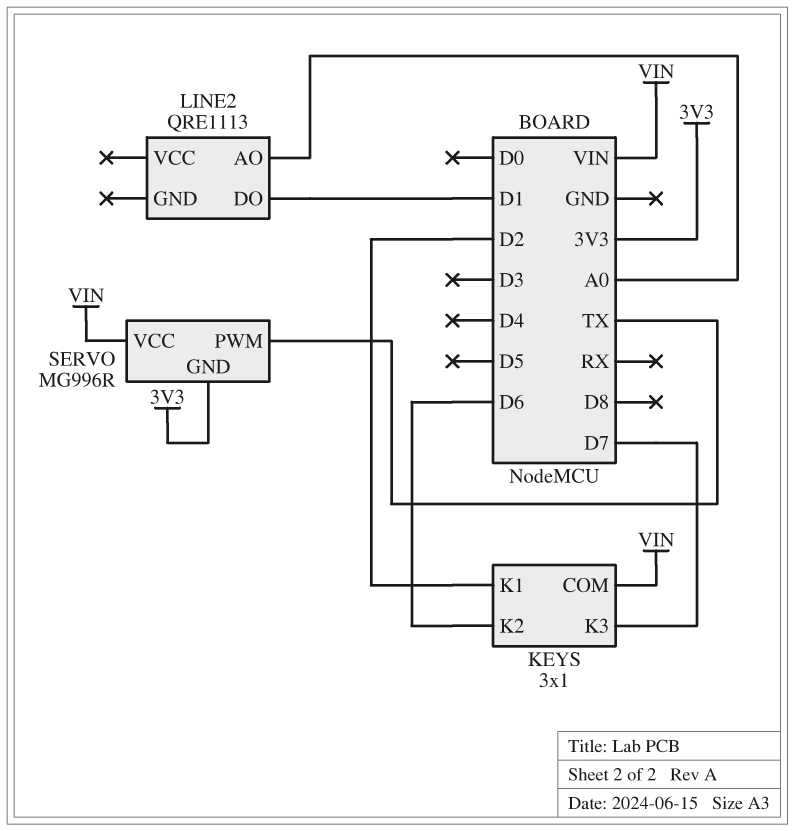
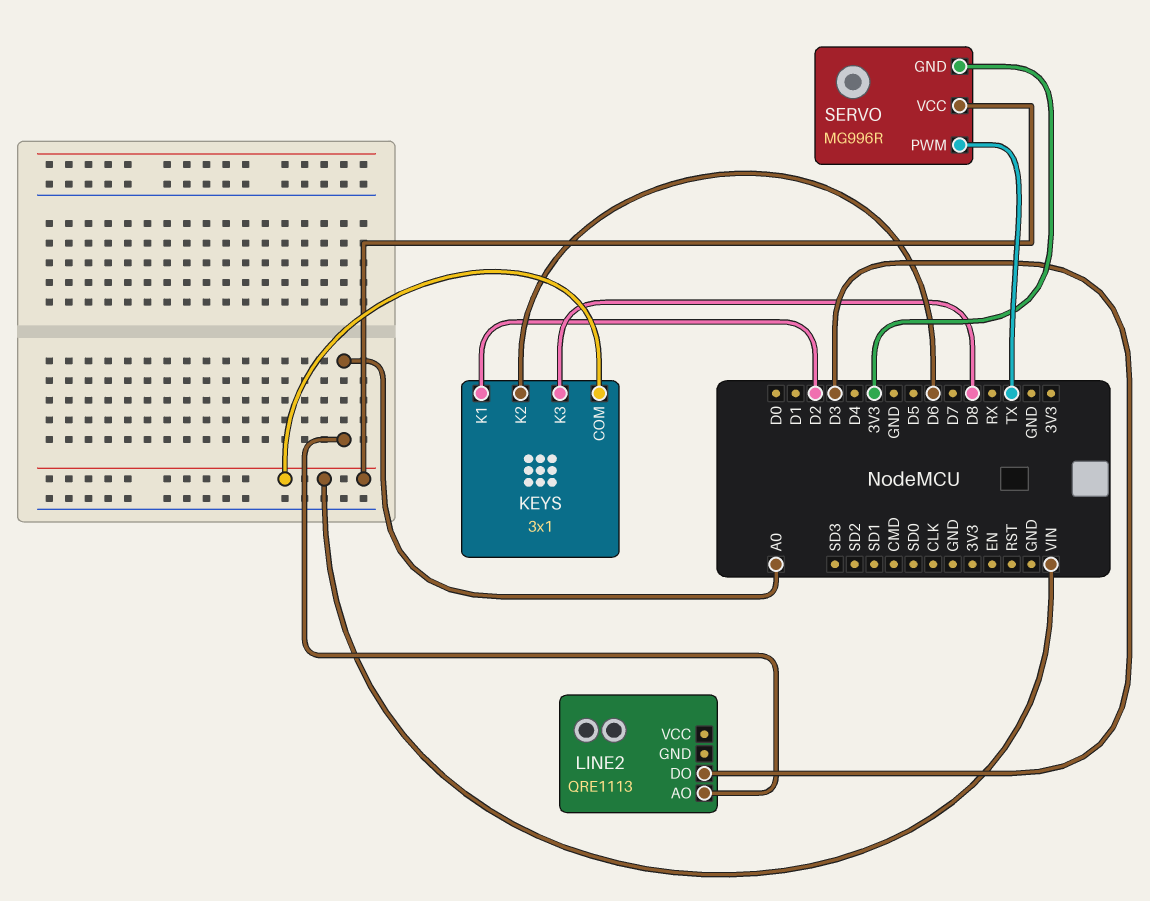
KEYS pin K3: D7 -> D8
LINE2 pin DO: D1 -> D3

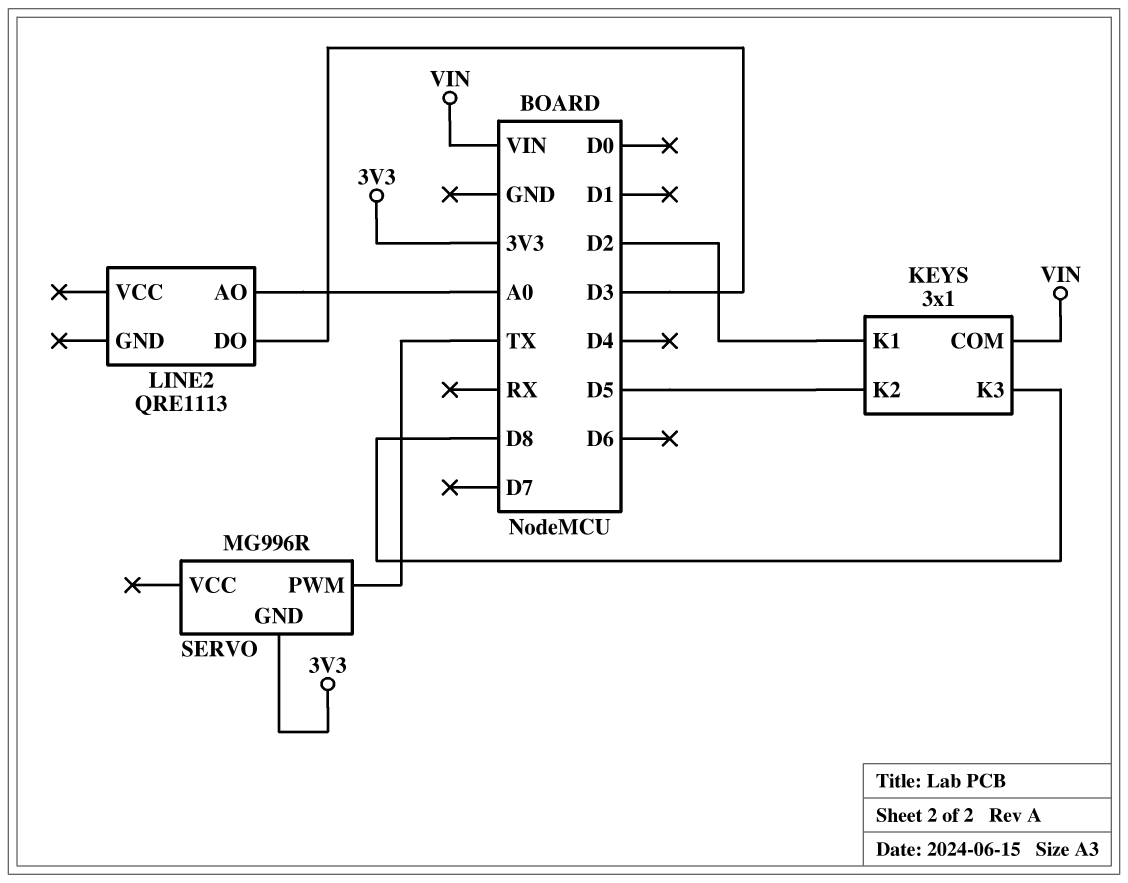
KEYS pin K2: D6 -> D5
SERVO pin VCC: VIN -> none

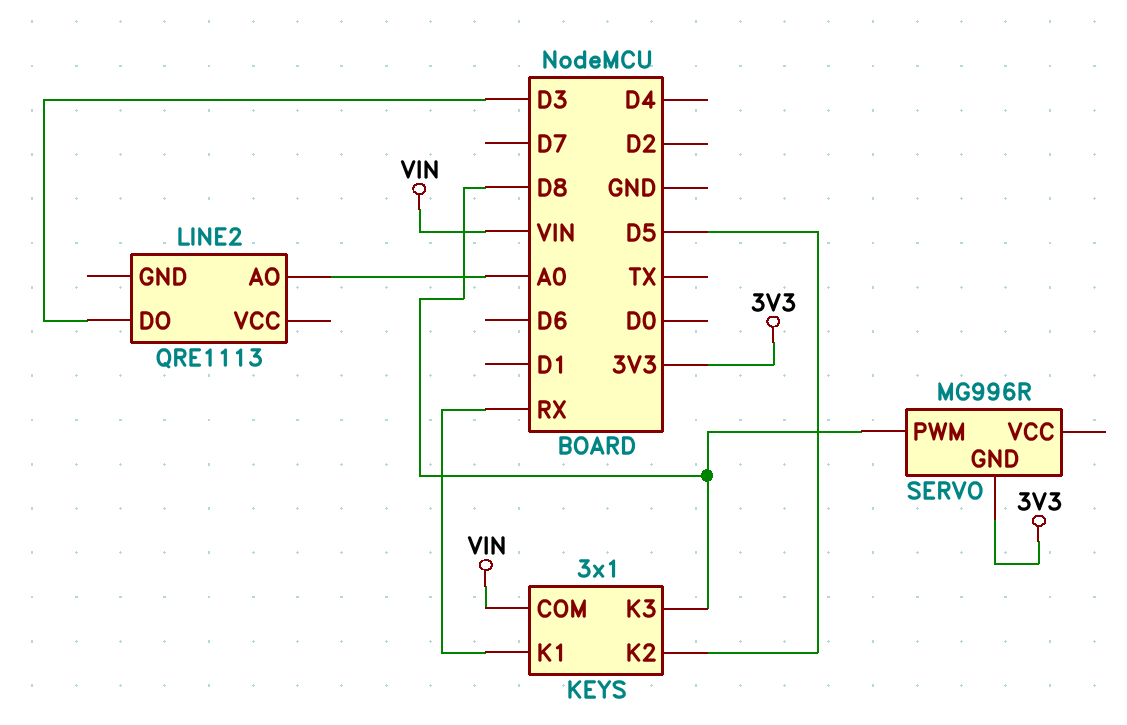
KEYS pin K1: D2 -> RX
SERVO pin PWM: TX -> D8

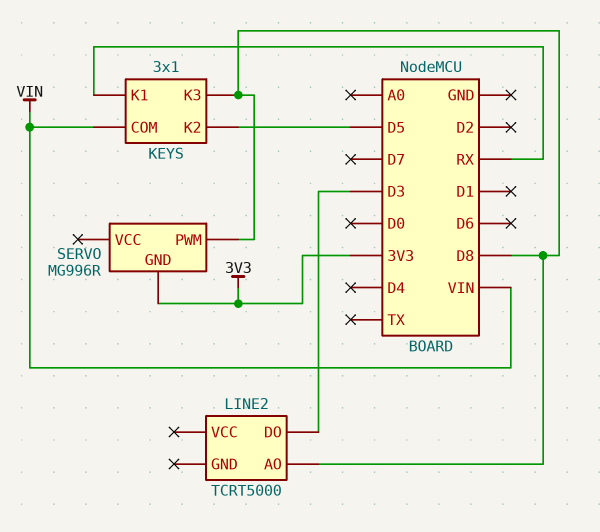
LINE2: QRE1113 -> TCRT5000
LINE2 pin AO: A0 -> D8

